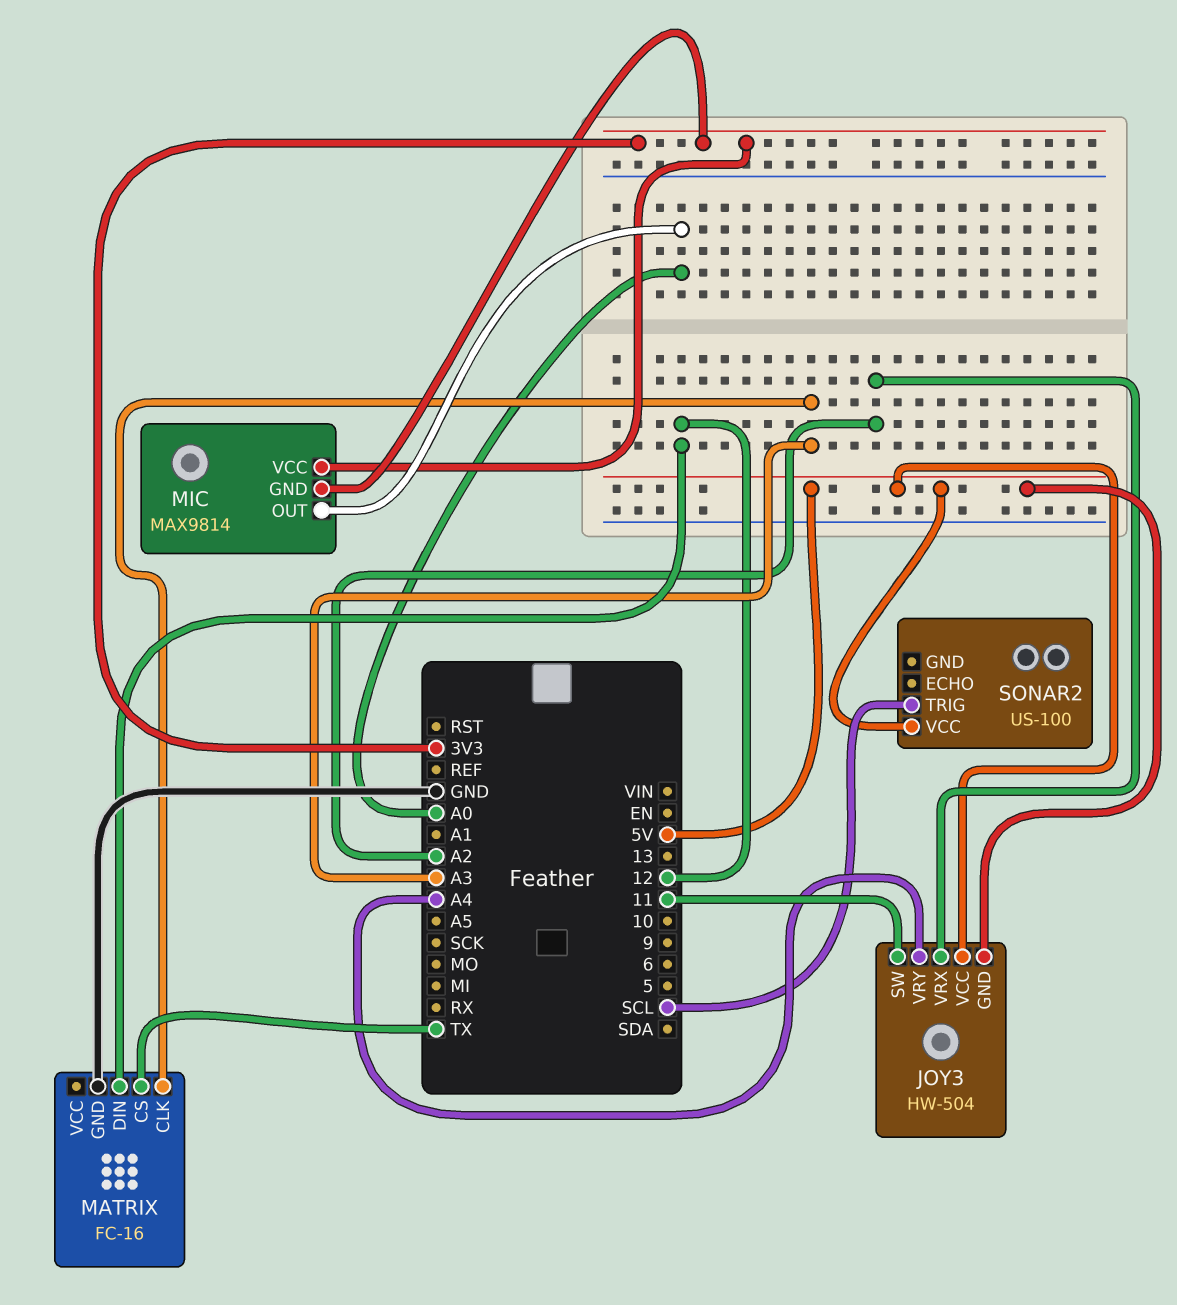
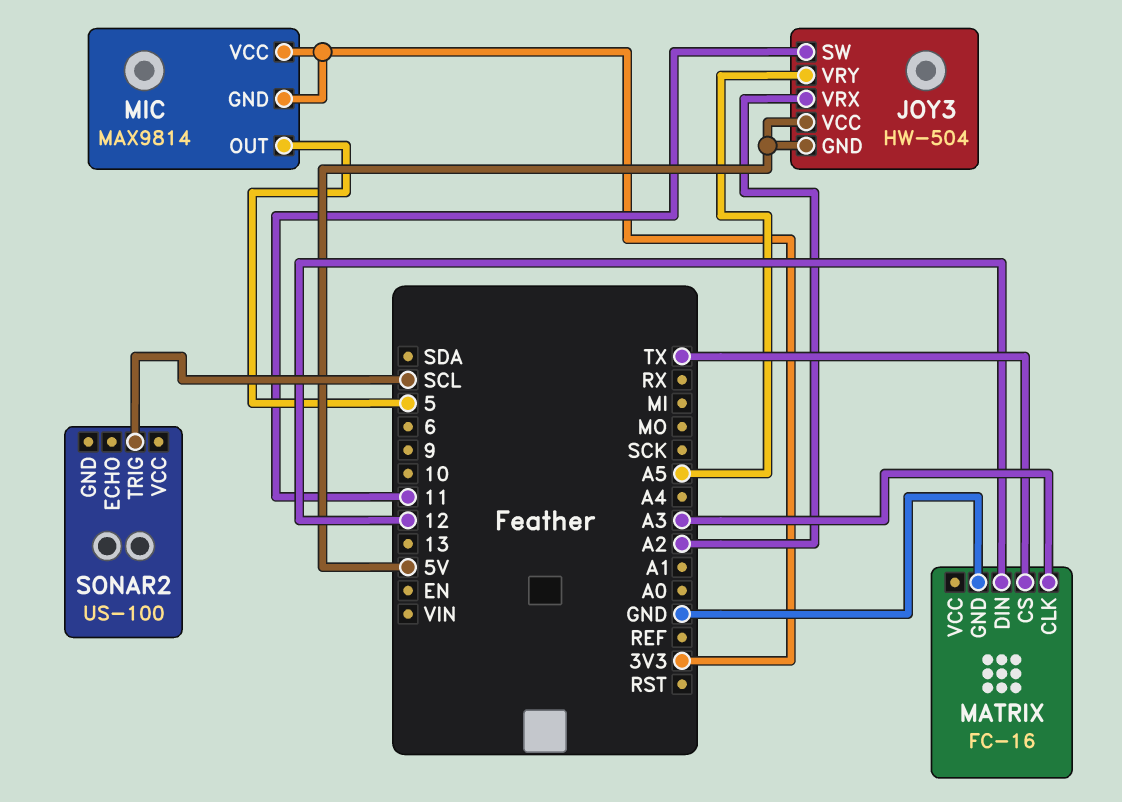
JOY3 pin VRY: A4 -> A5
MIC pin OUT: A0 -> 5
SONAR2 pin VCC: 5V -> none

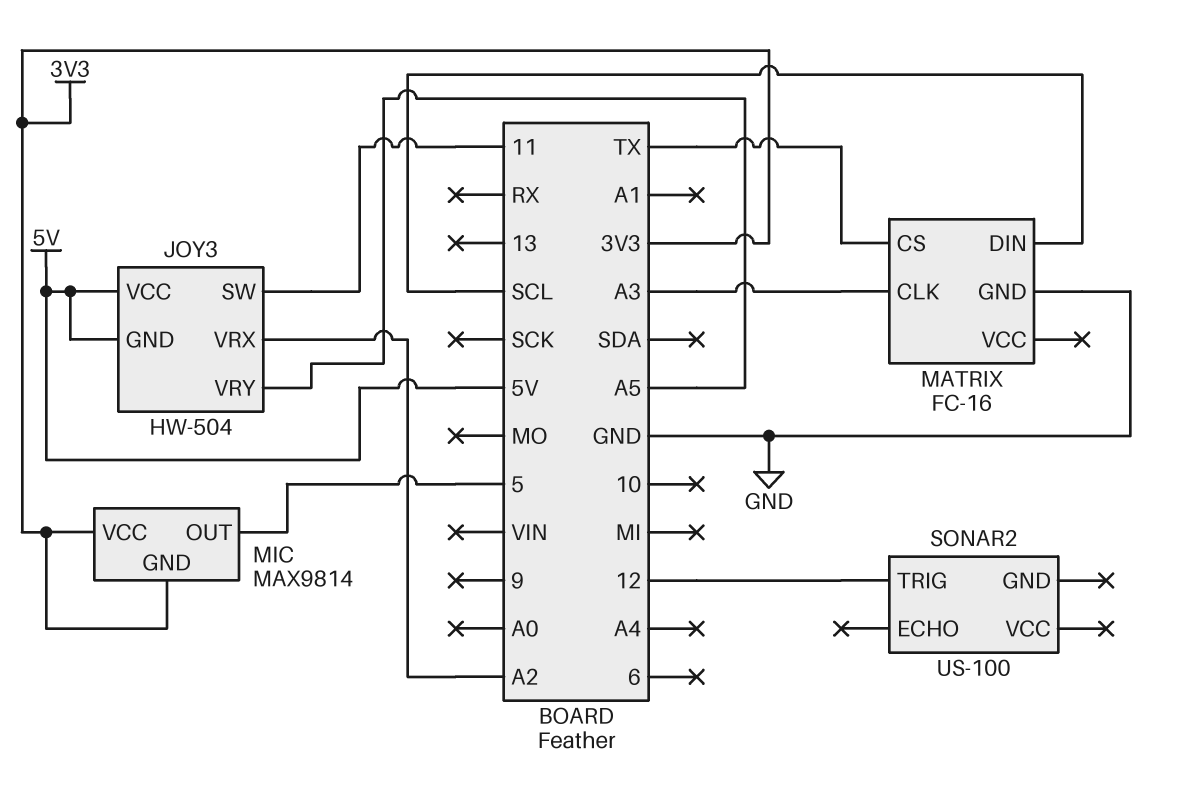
MATRIX pin DIN: 12 -> SCL
SONAR2 pin TRIG: SCL -> 12

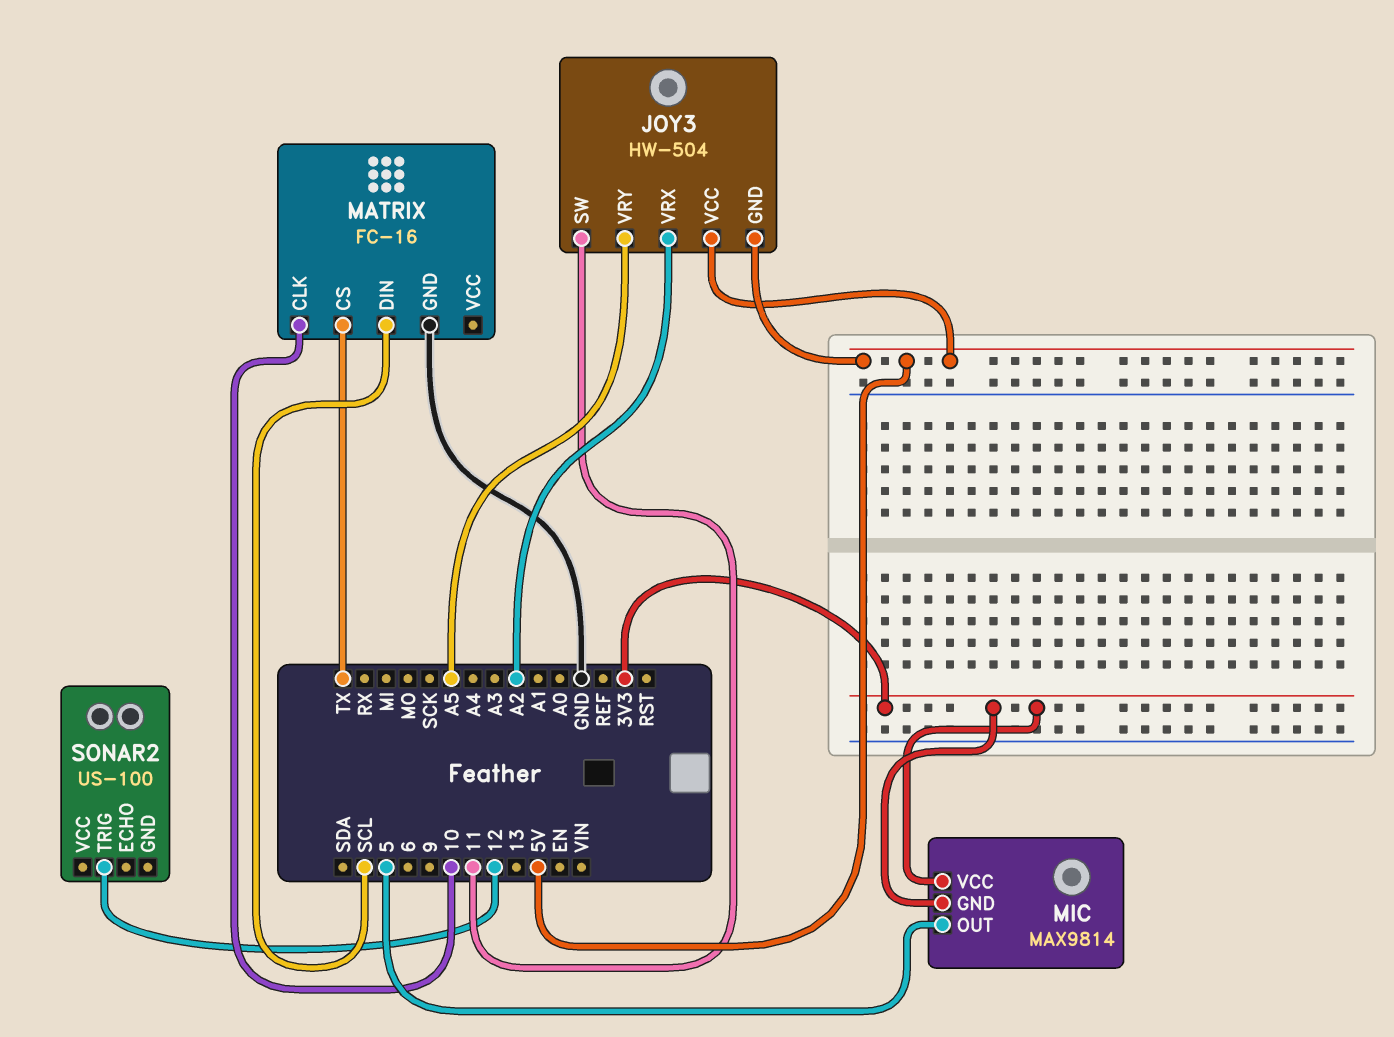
MATRIX pin CLK: A3 -> 10

